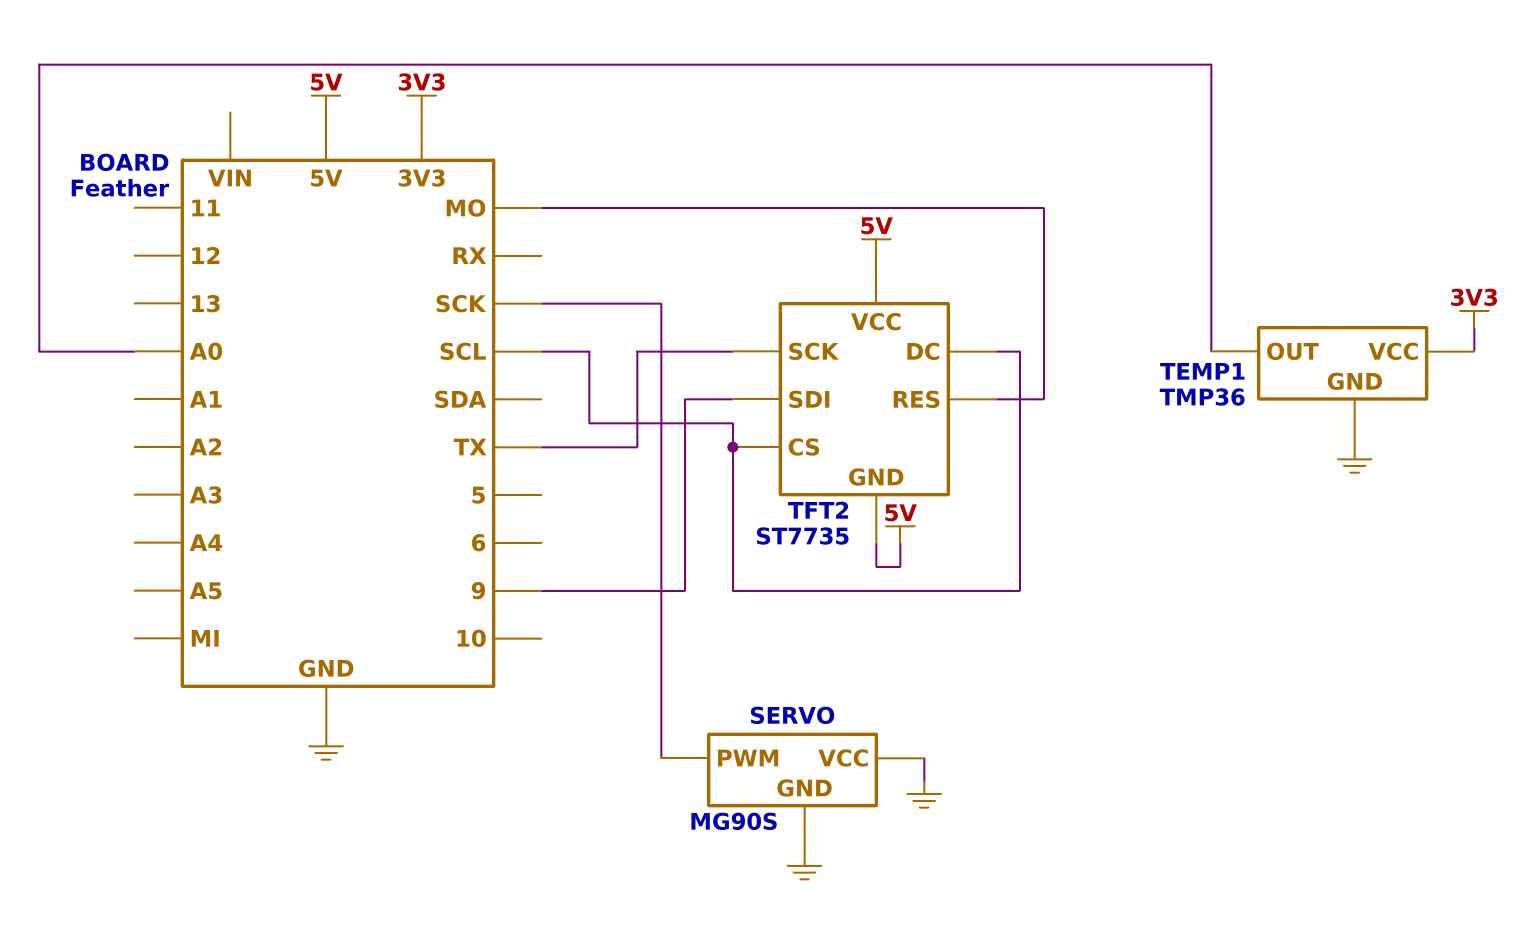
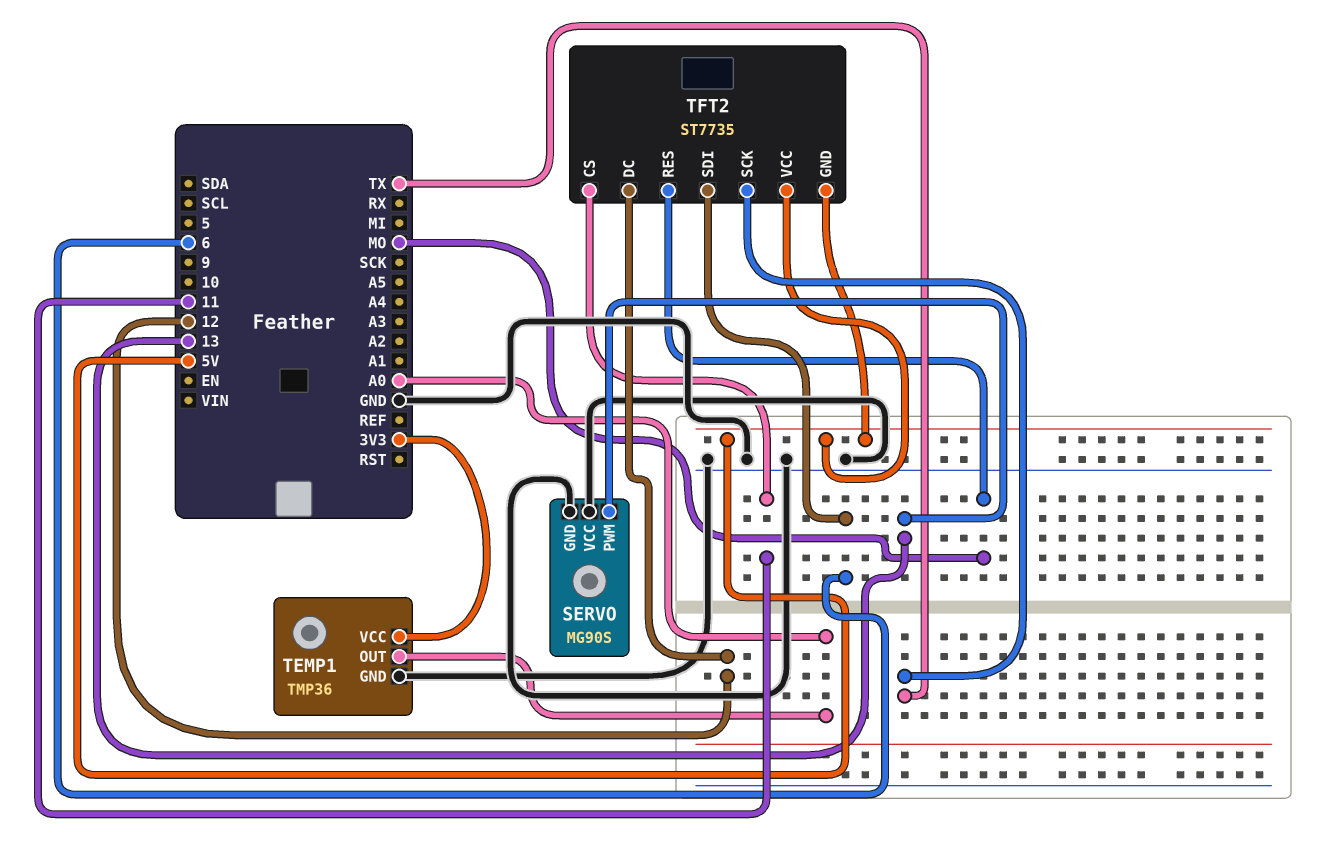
SERVO pin PWM: SCK -> 13
TFT2 pin CS: SCL -> 11
TFT2 pin DC: SCL -> 12
TFT2 pin SDI: 9 -> 6

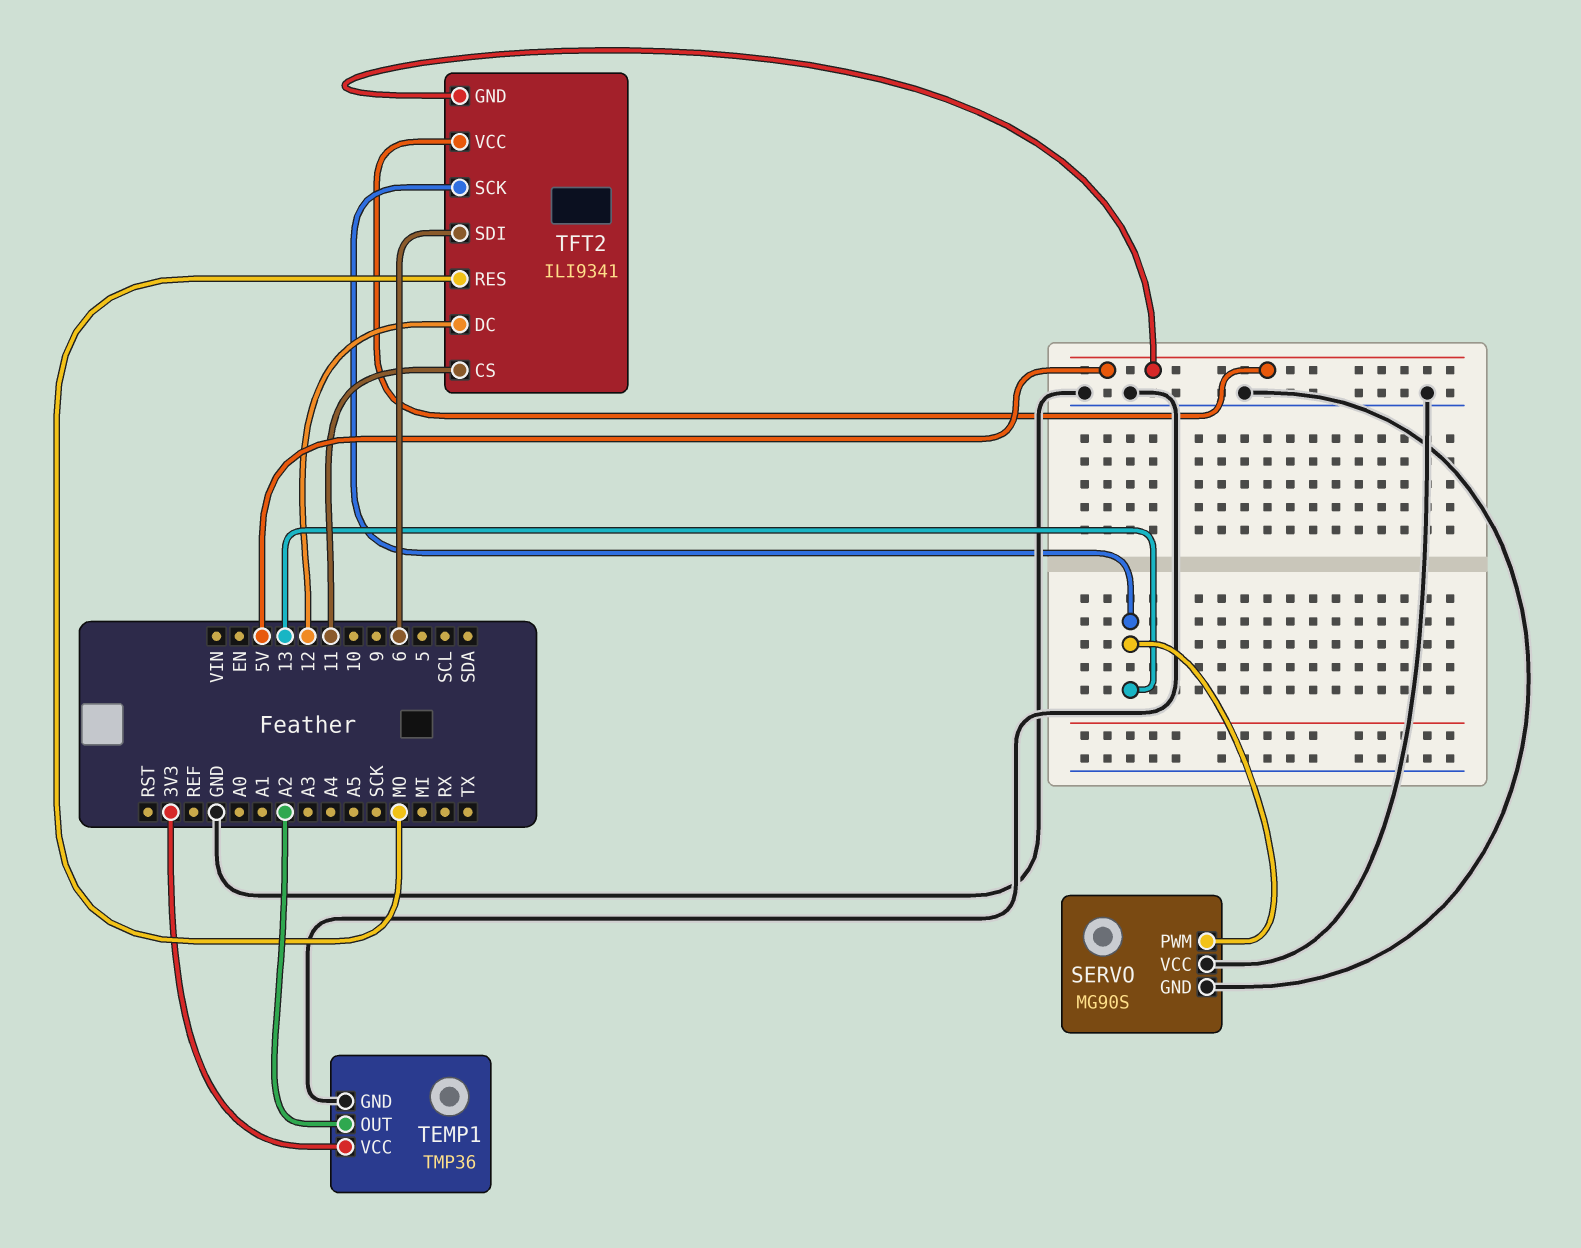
TEMP1 pin OUT: A0 -> A2
TFT2: ST7735 -> ILI9341
TFT2 pin SCK: TX -> 13

